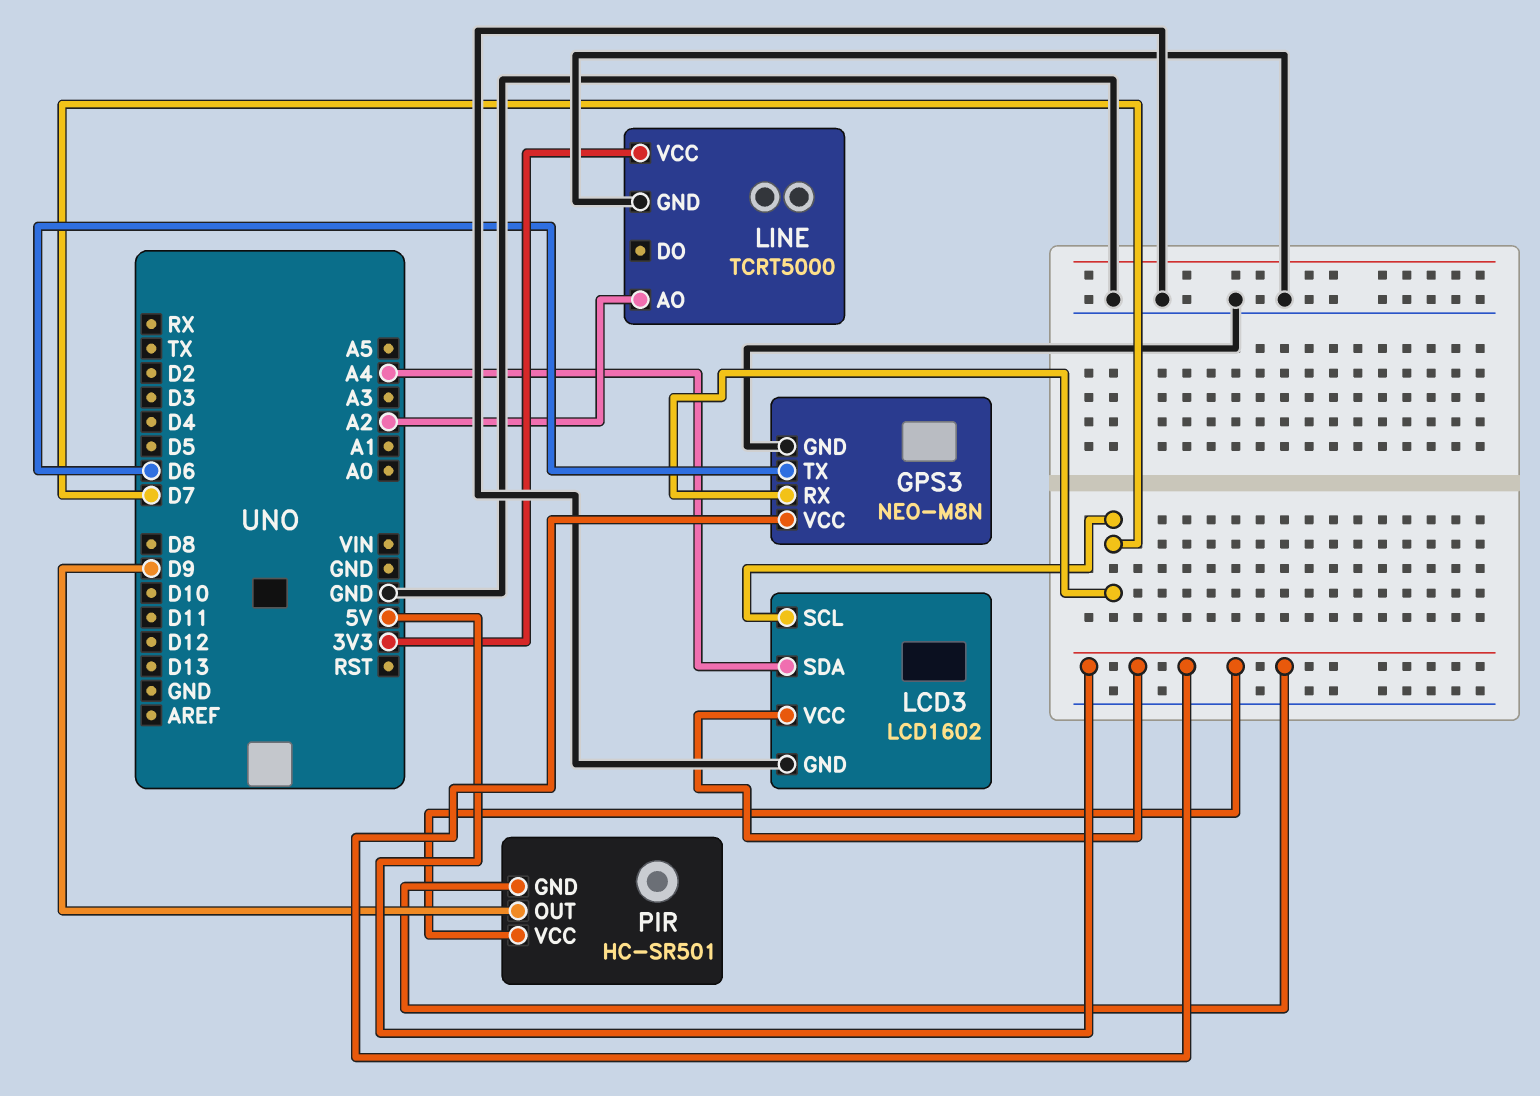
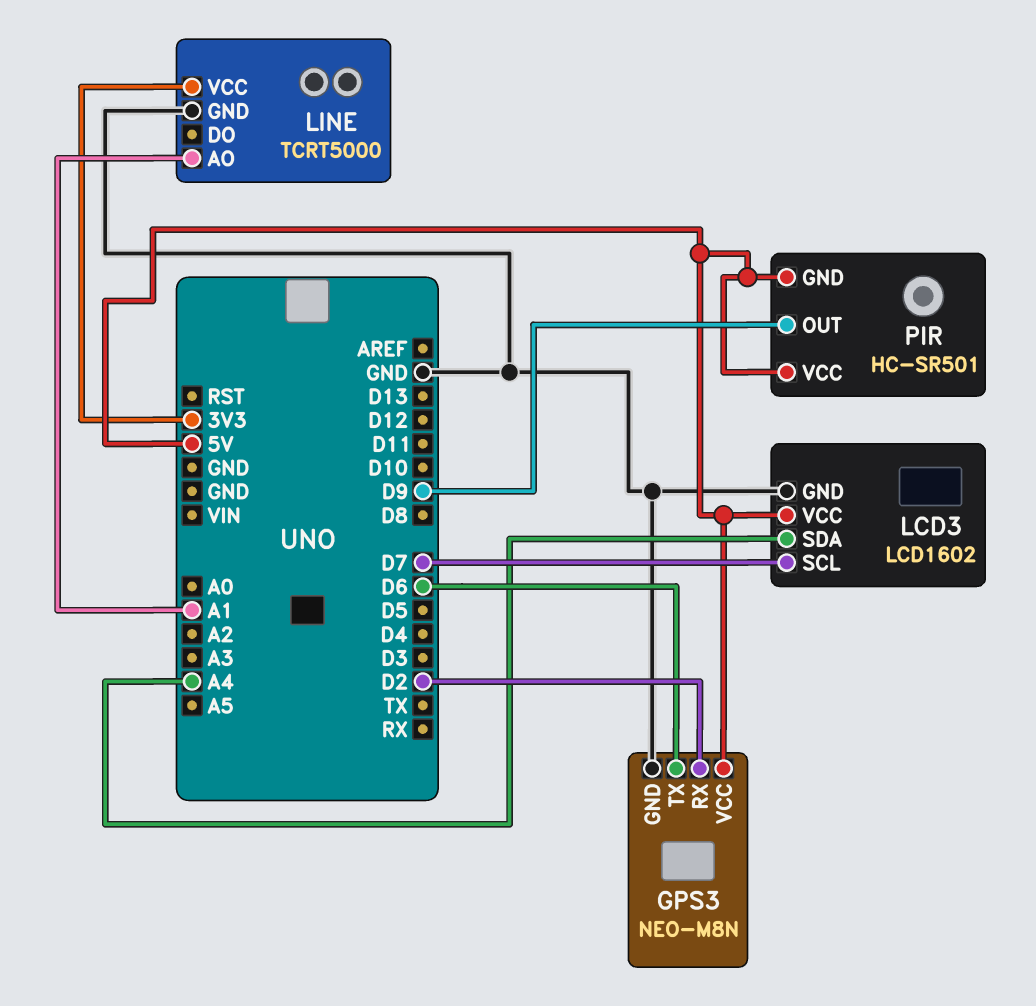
GPS3 pin RX: D7 -> D2
LINE pin AO: A2 -> A1

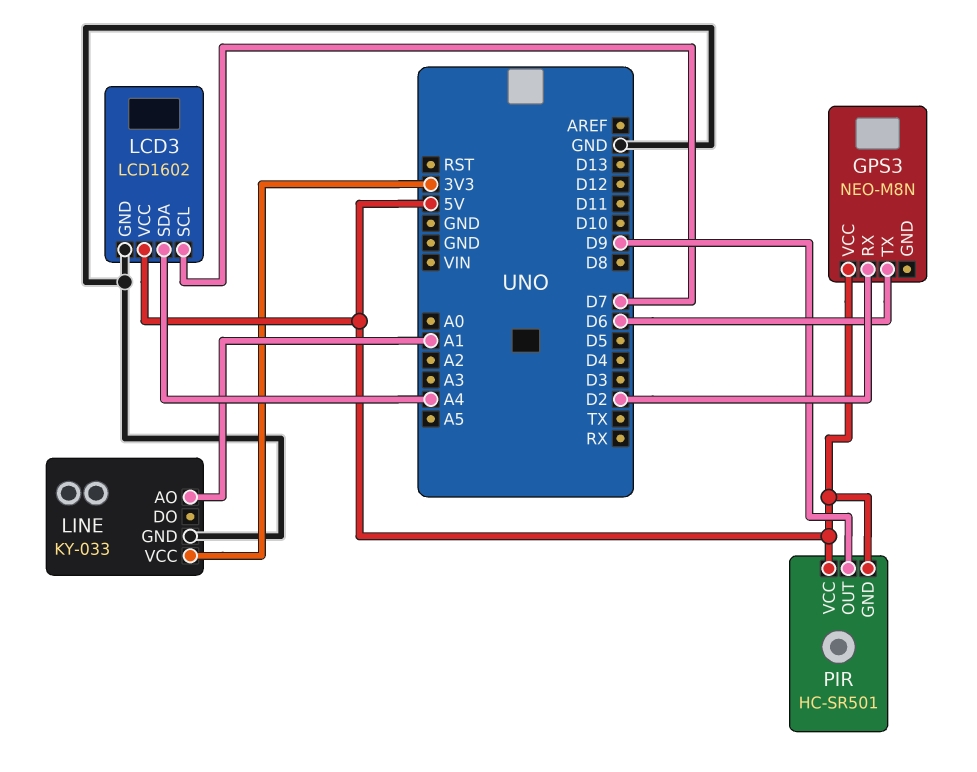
GPS3 pin GND: GND -> none
LINE: TCRT5000 -> KY-033

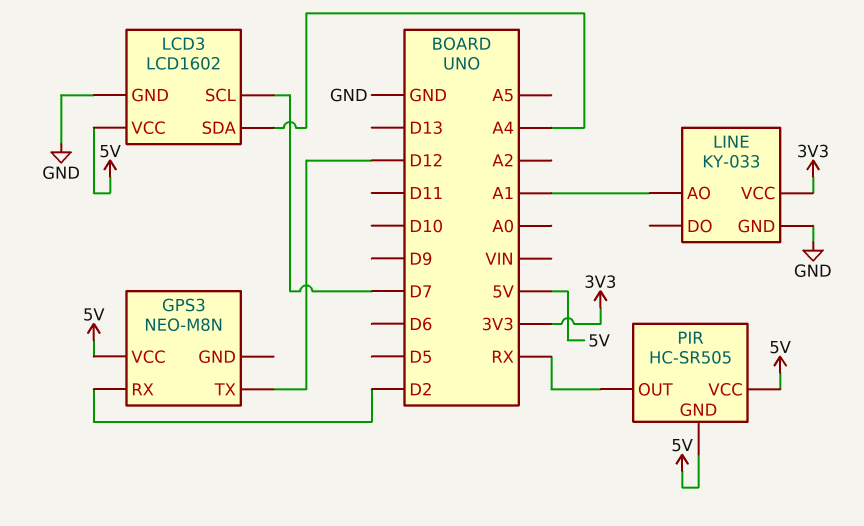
GPS3 pin TX: D6 -> D12
PIR: HC-SR501 -> HC-SR505
PIR pin OUT: D9 -> RX

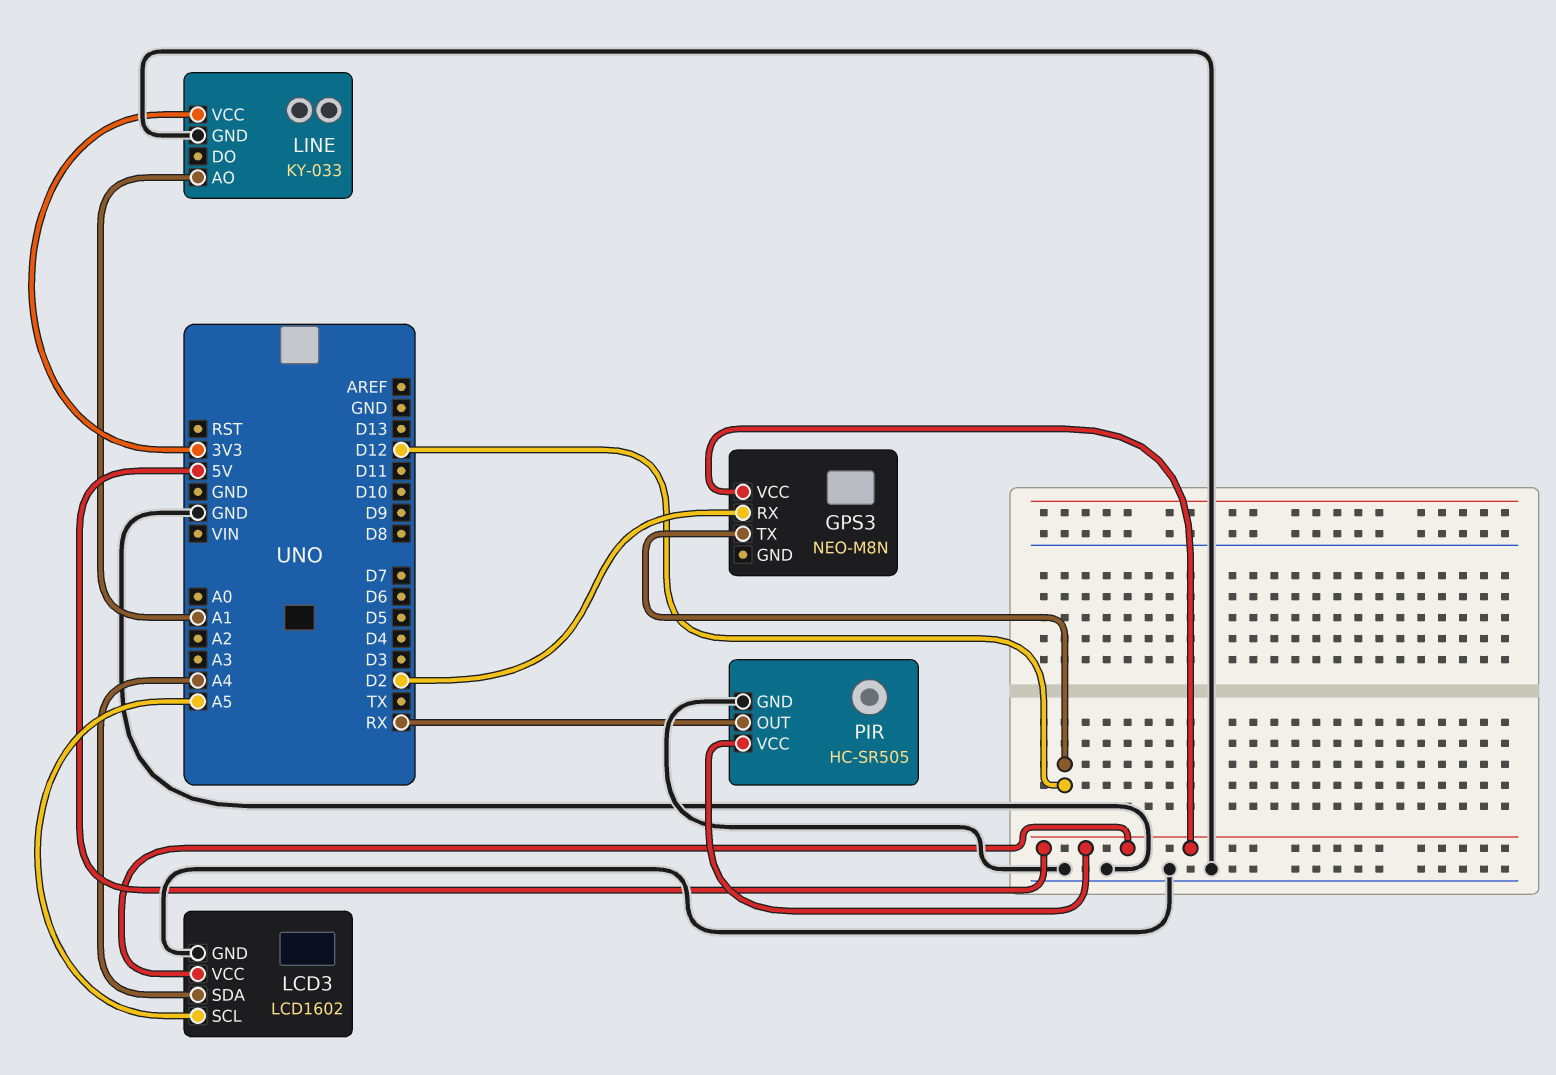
LCD3 pin SCL: D7 -> A5
PIR pin GND: 5V -> GND

